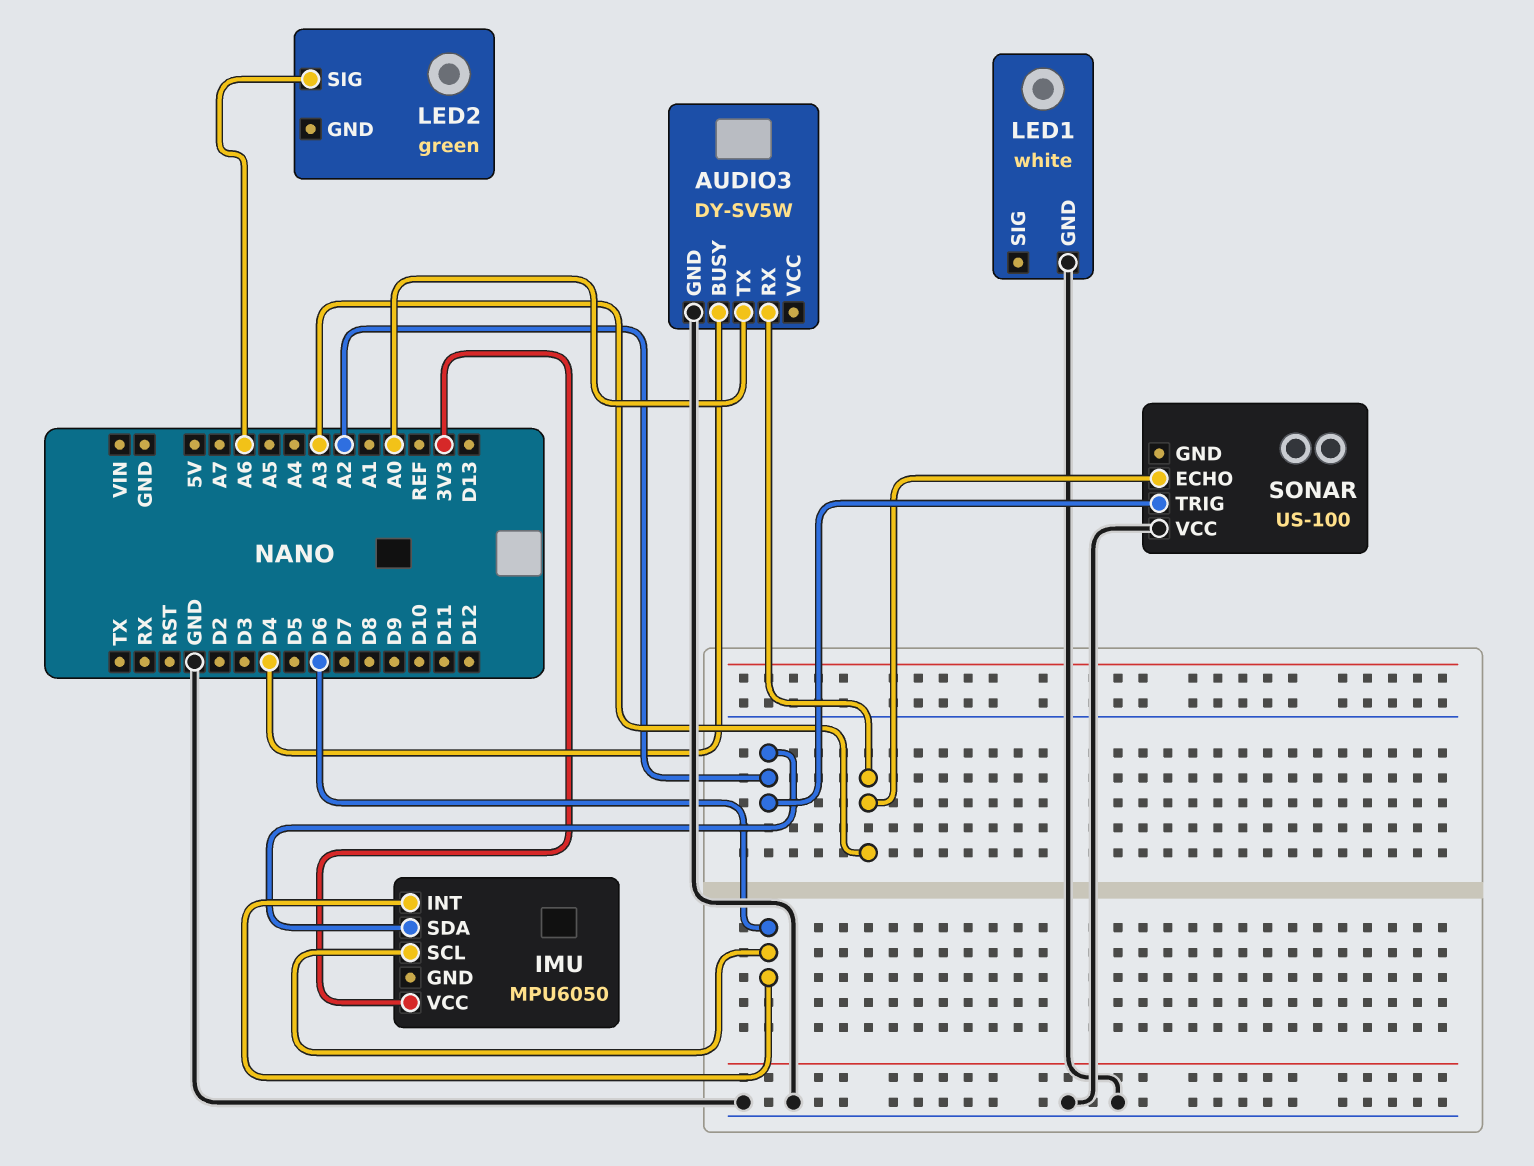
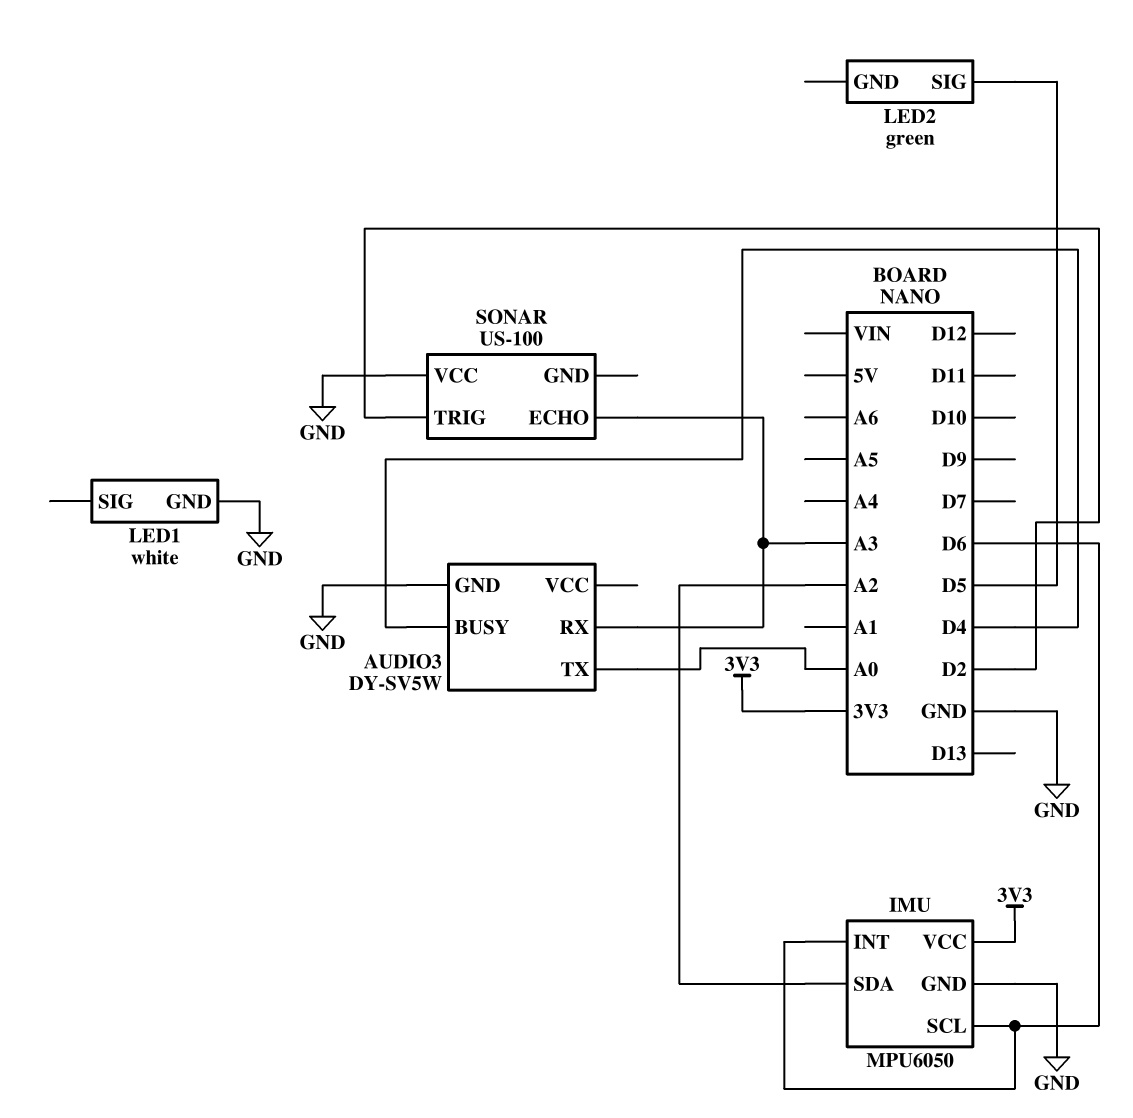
IMU pin GND: none -> GND
LED2 pin SIG: A6 -> D5
SONAR pin TRIG: A2 -> D2

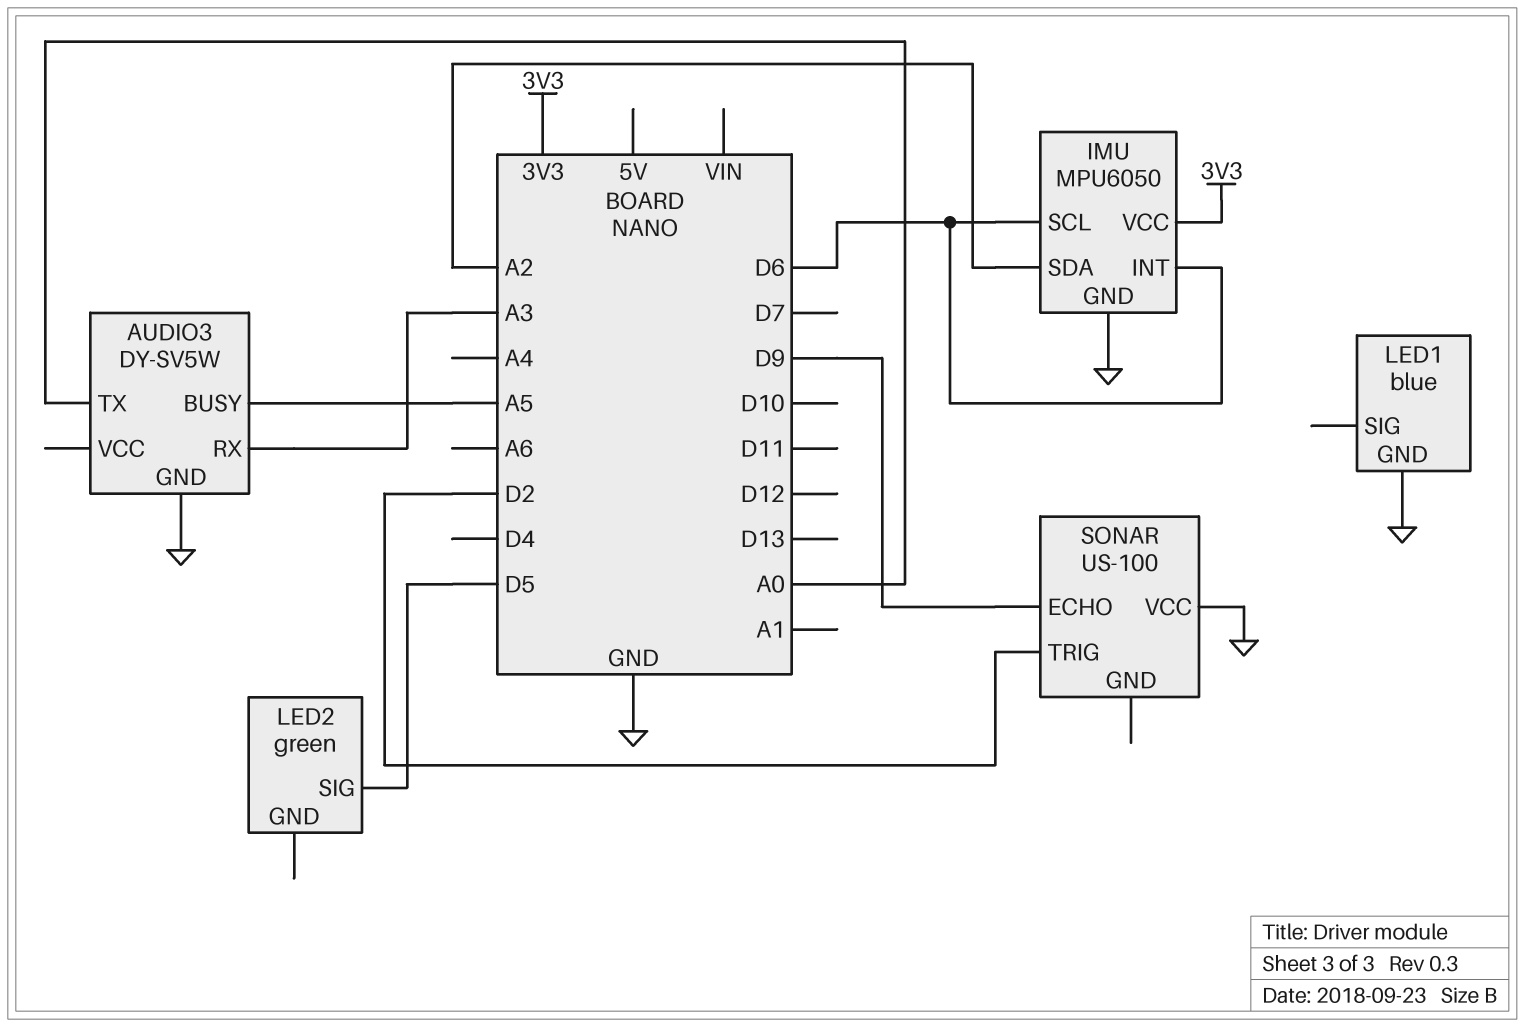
AUDIO3 pin BUSY: D4 -> A5
LED1: white -> blue
SONAR pin ECHO: A3 -> D9

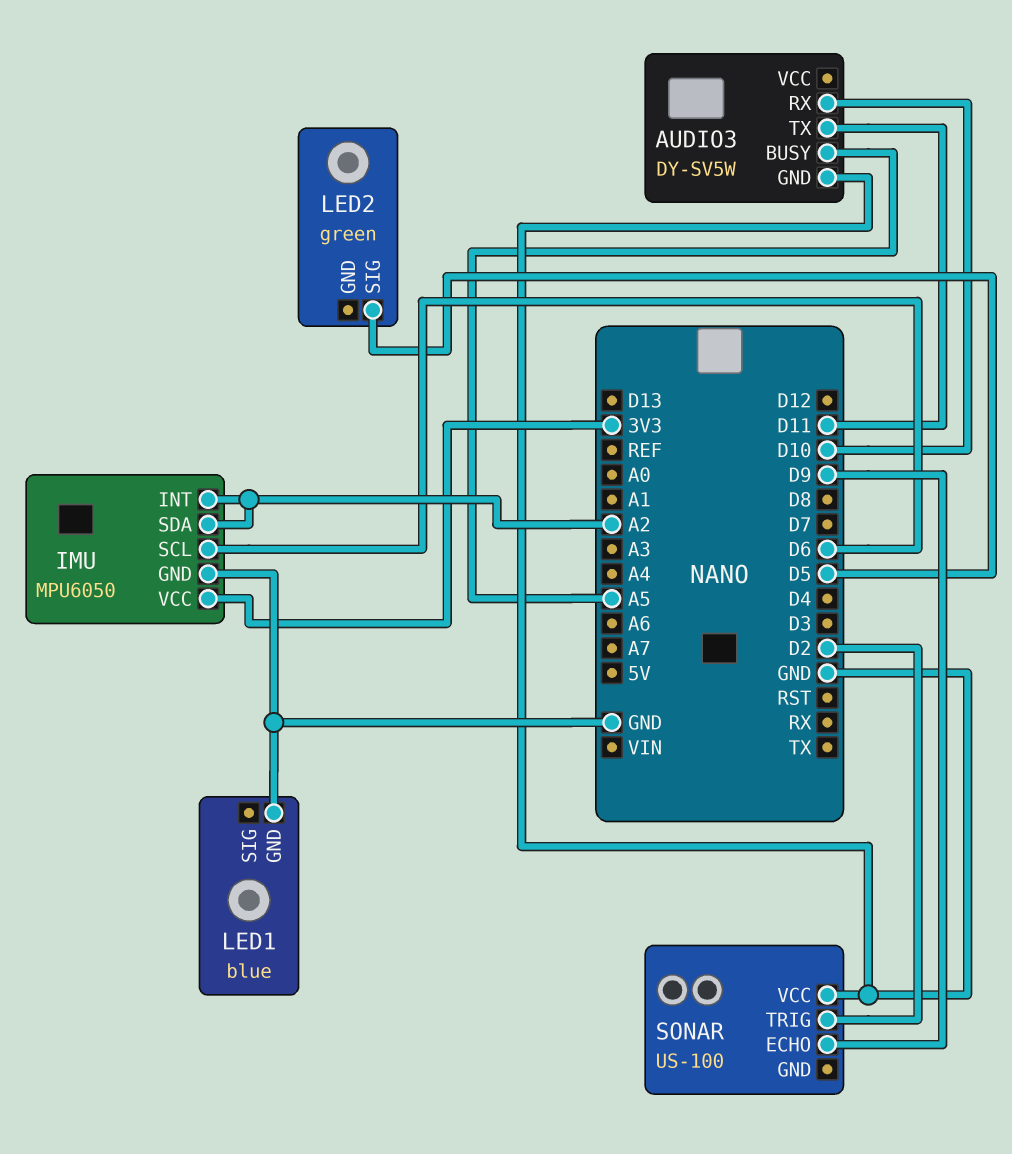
AUDIO3 pin RX: A3 -> D10
AUDIO3 pin TX: A0 -> D11
IMU pin INT: D6 -> A2

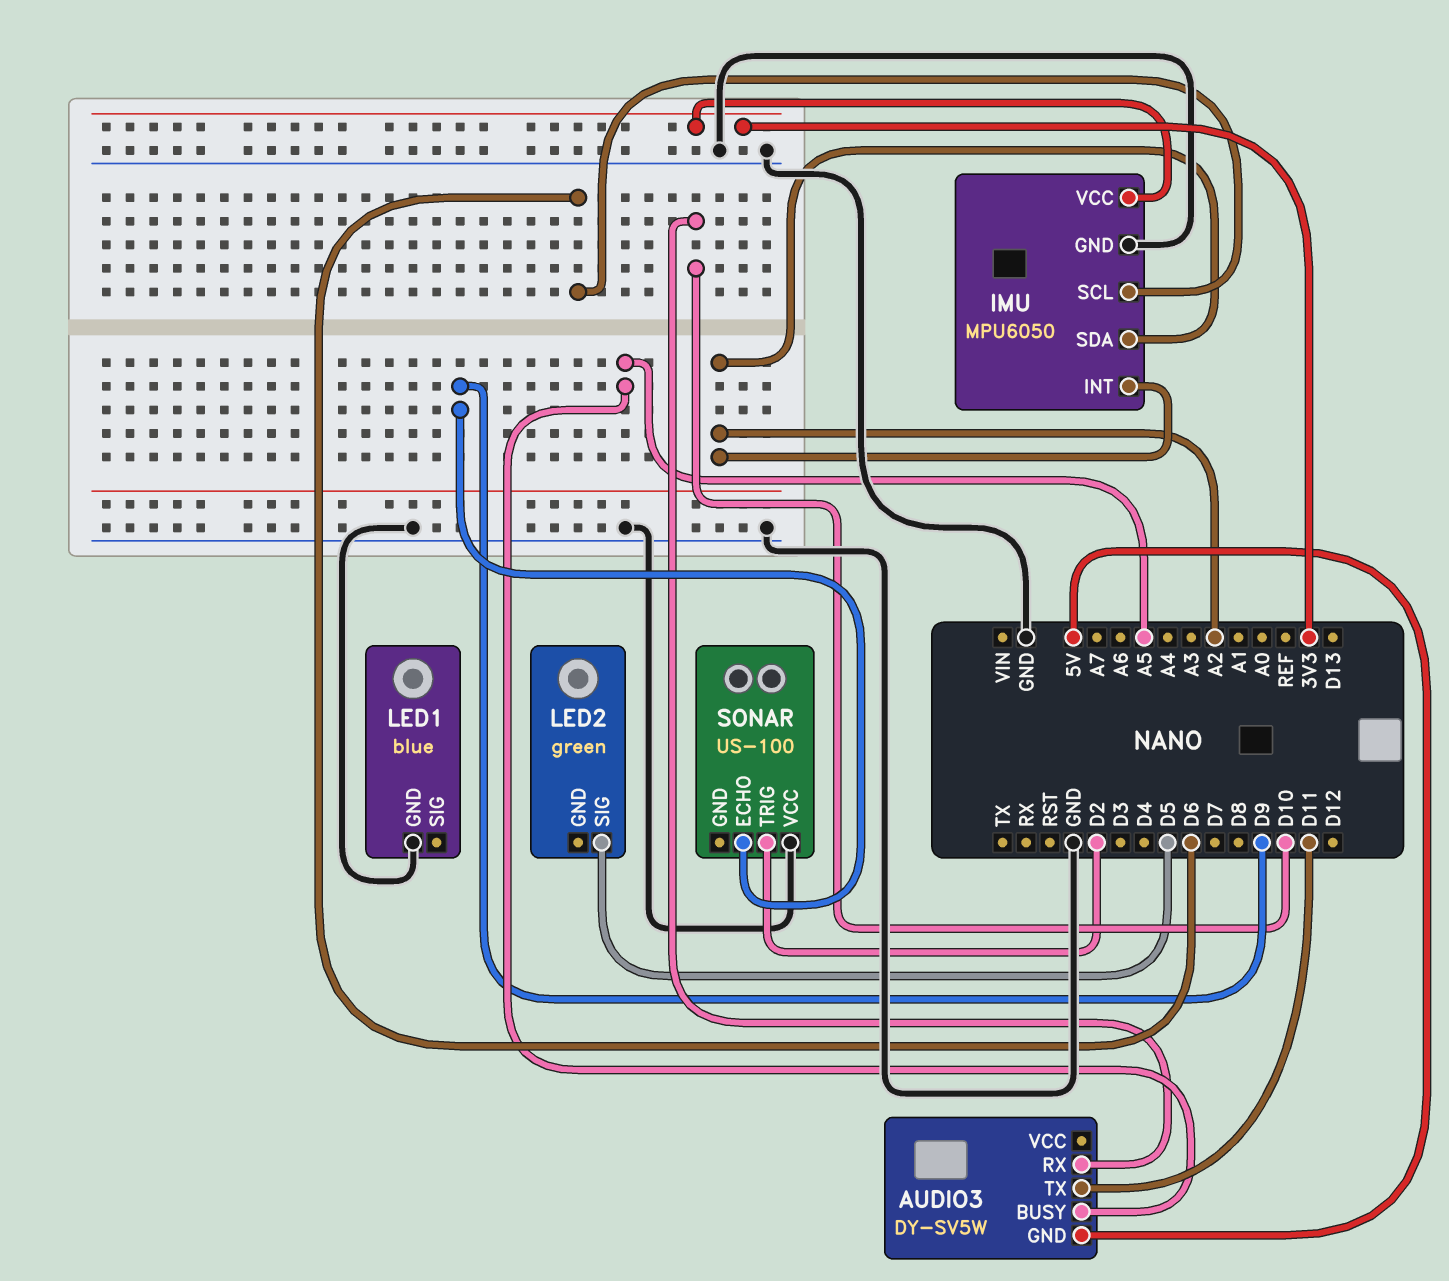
AUDIO3 pin GND: GND -> 5V

